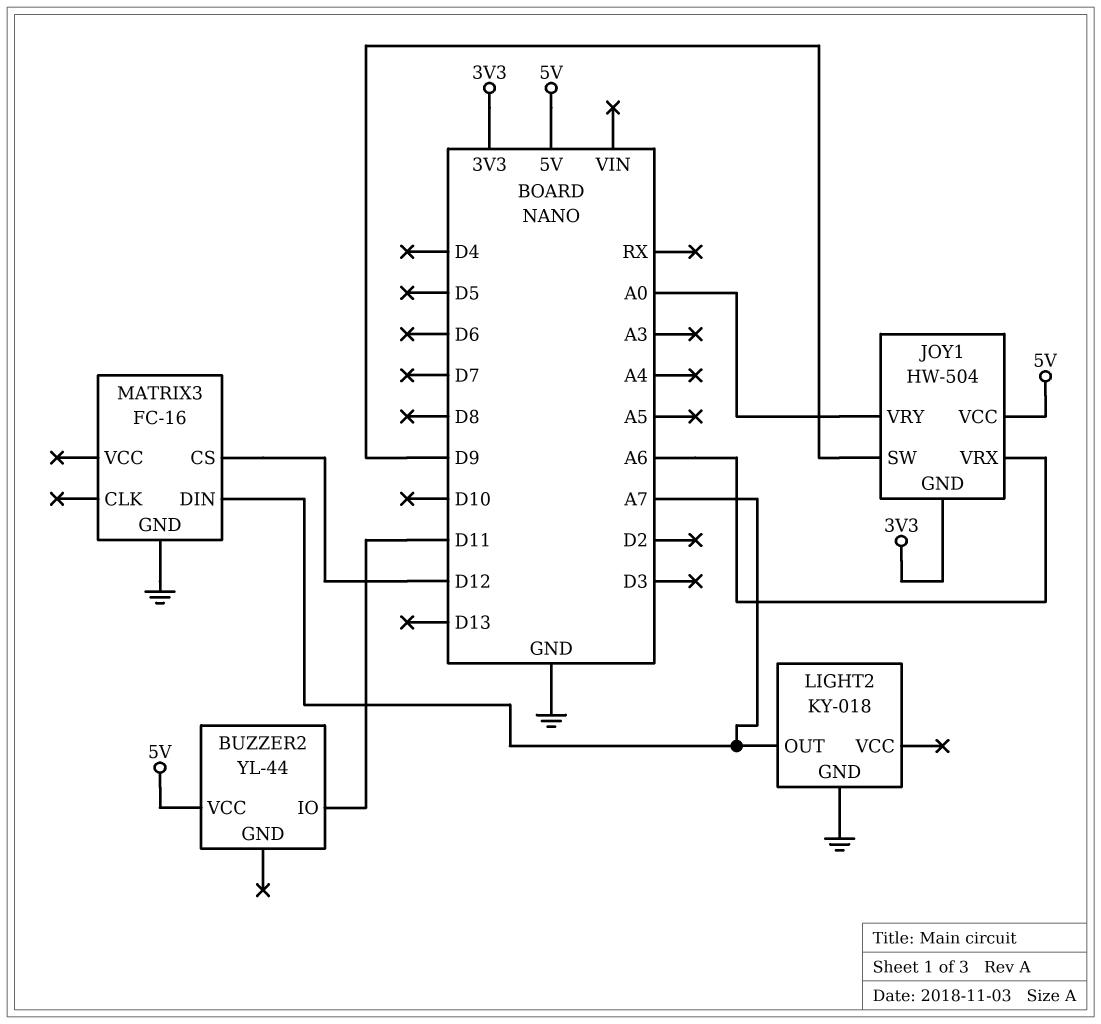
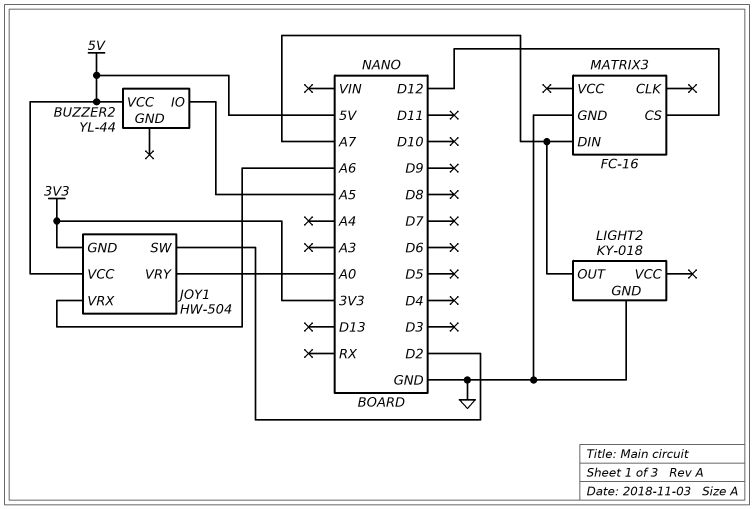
BUZZER2 pin IO: D11 -> A5
JOY1 pin SW: D9 -> D2

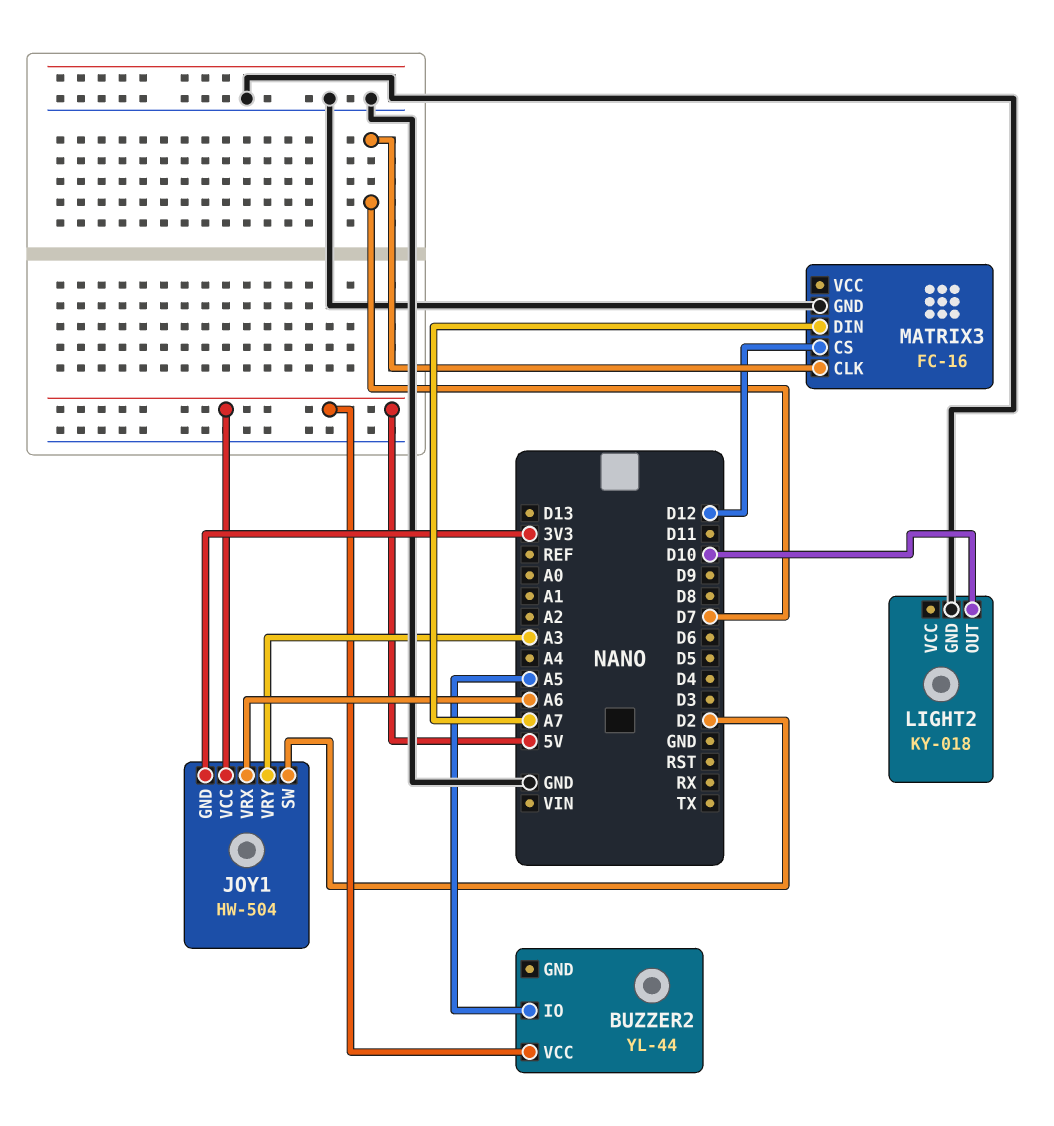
JOY1 pin VRY: A0 -> A3
LIGHT2 pin OUT: A7 -> D10
MATRIX3 pin CLK: none -> D7

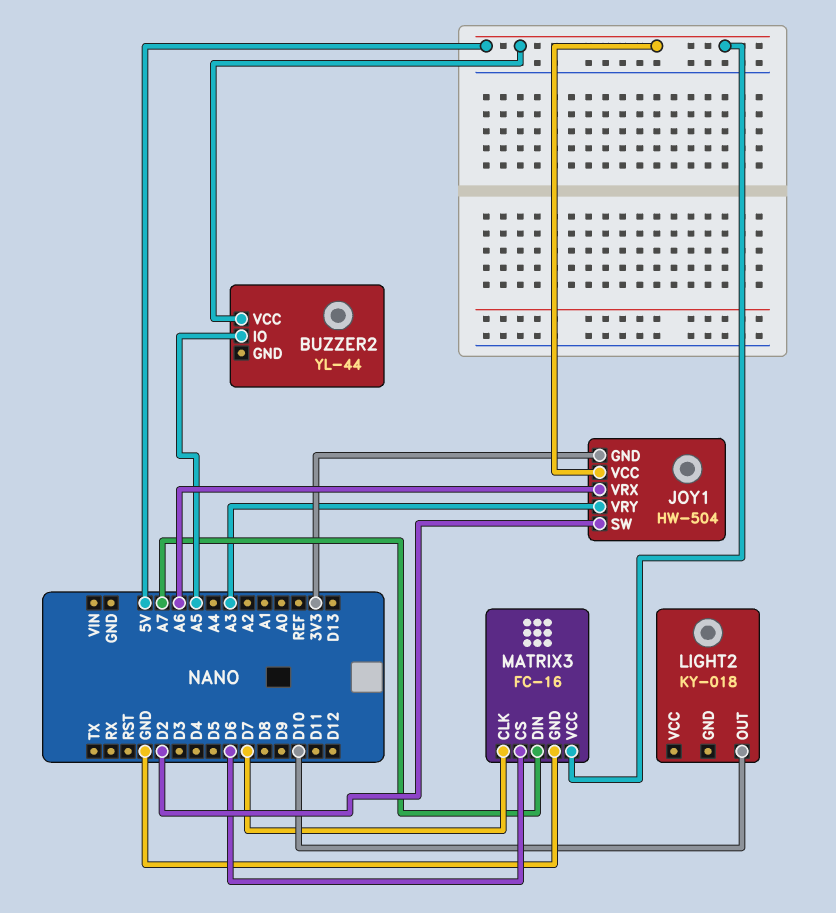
LIGHT2 pin GND: GND -> none
MATRIX3 pin CS: D12 -> D6
MATRIX3 pin VCC: none -> 5V

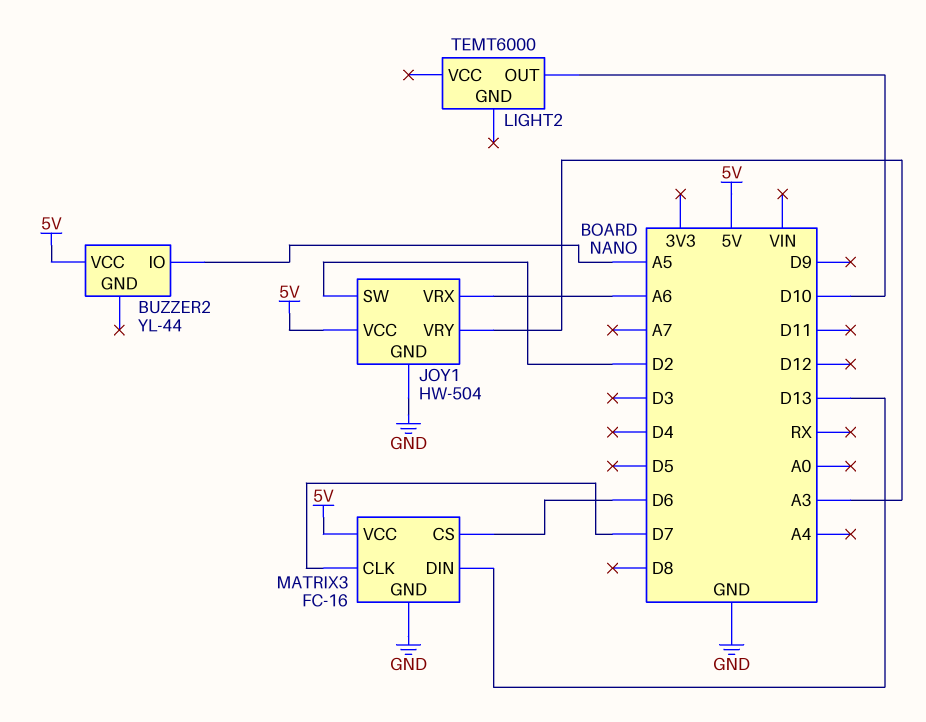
JOY1 pin GND: 3V3 -> GND
LIGHT2: KY-018 -> TEMT6000
MATRIX3 pin DIN: A7 -> D13

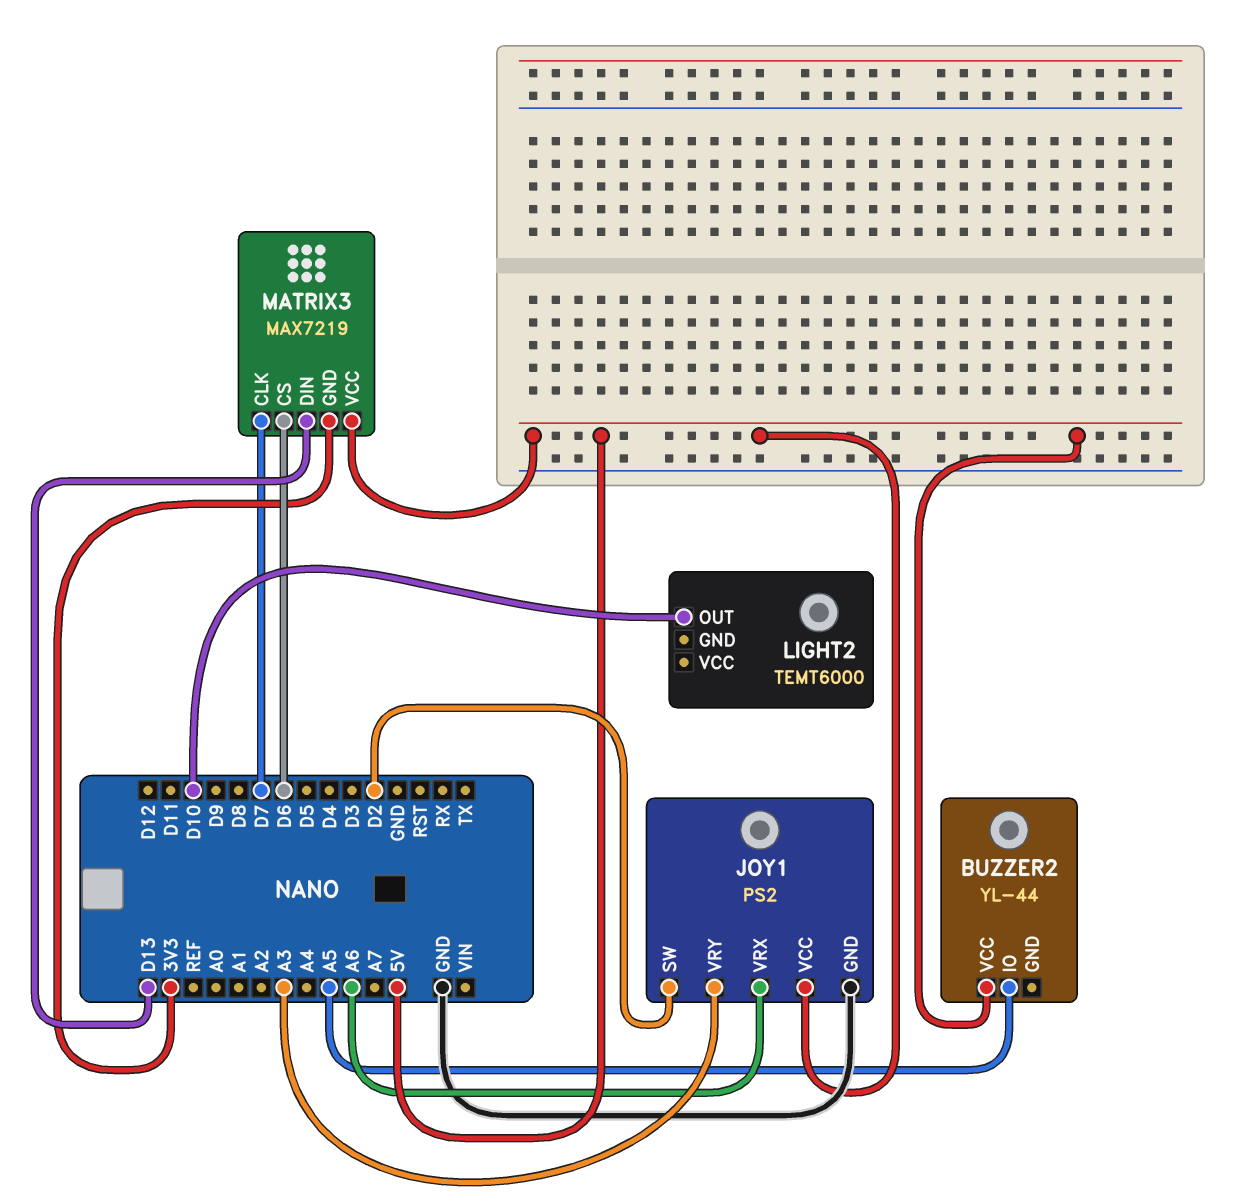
JOY1: HW-504 -> PS2
MATRIX3: FC-16 -> MAX7219
MATRIX3 pin GND: GND -> 3V3

